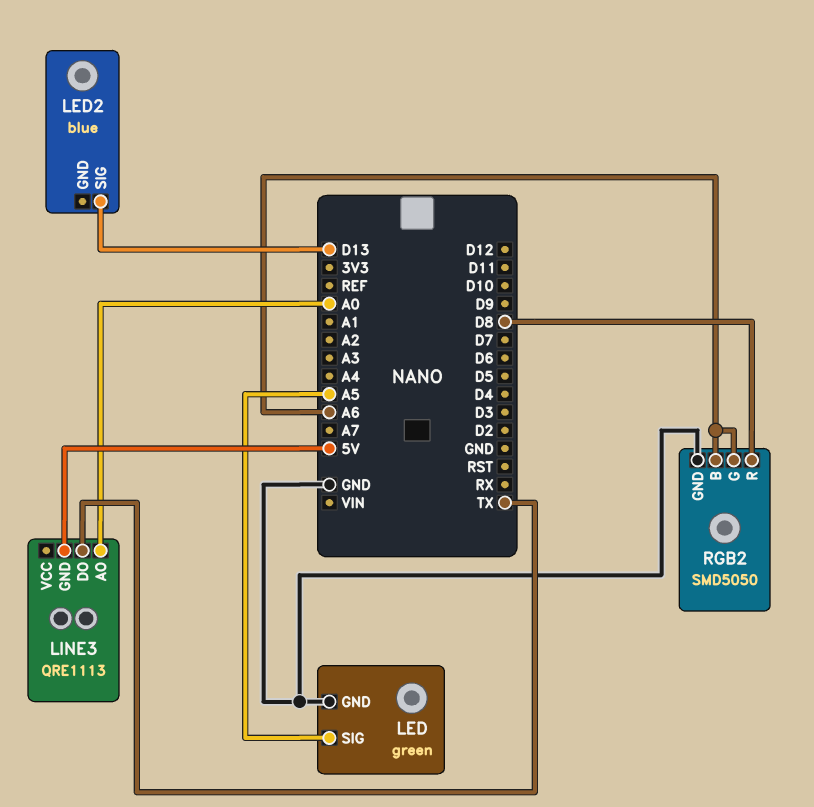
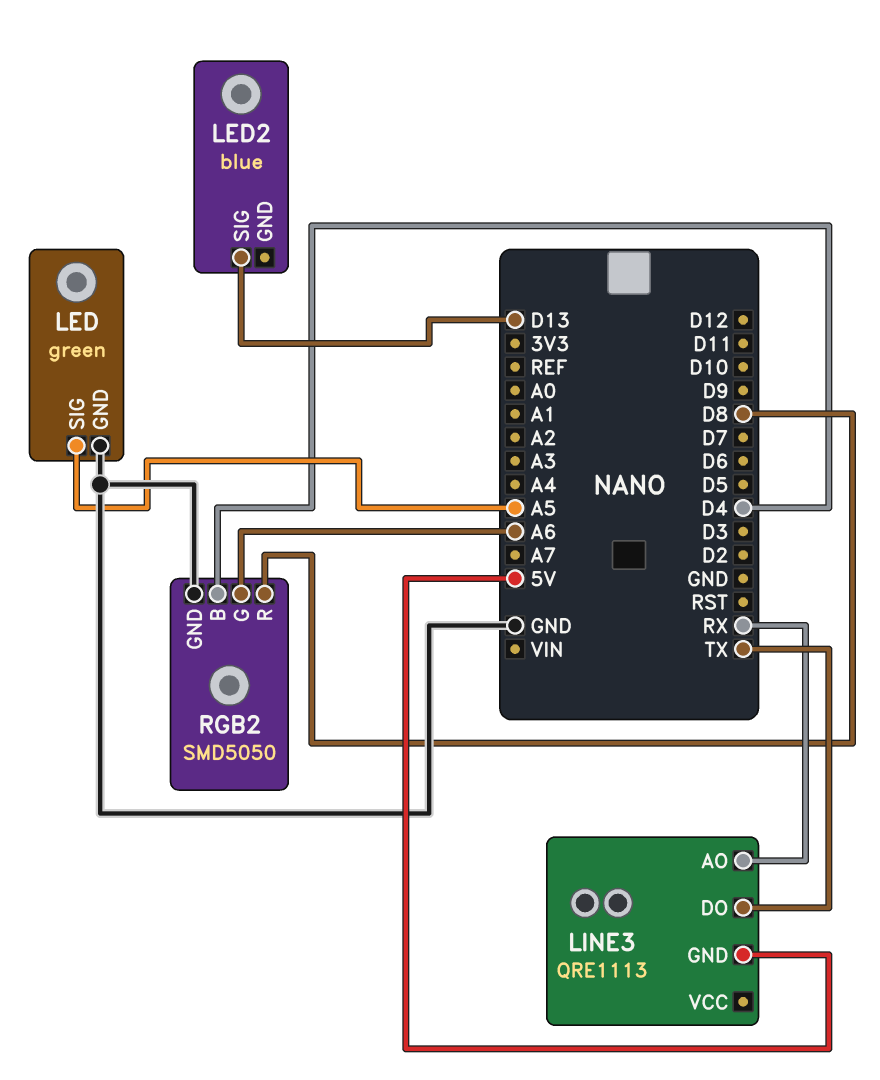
LINE3 pin AO: A0 -> RX
RGB2 pin B: A6 -> D4

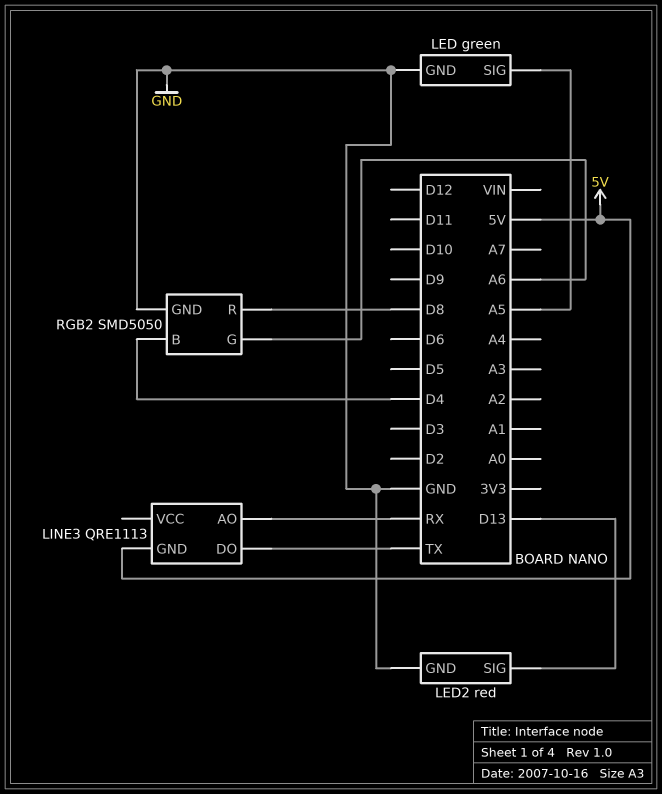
LED2: blue -> red
LED2 pin GND: none -> GND

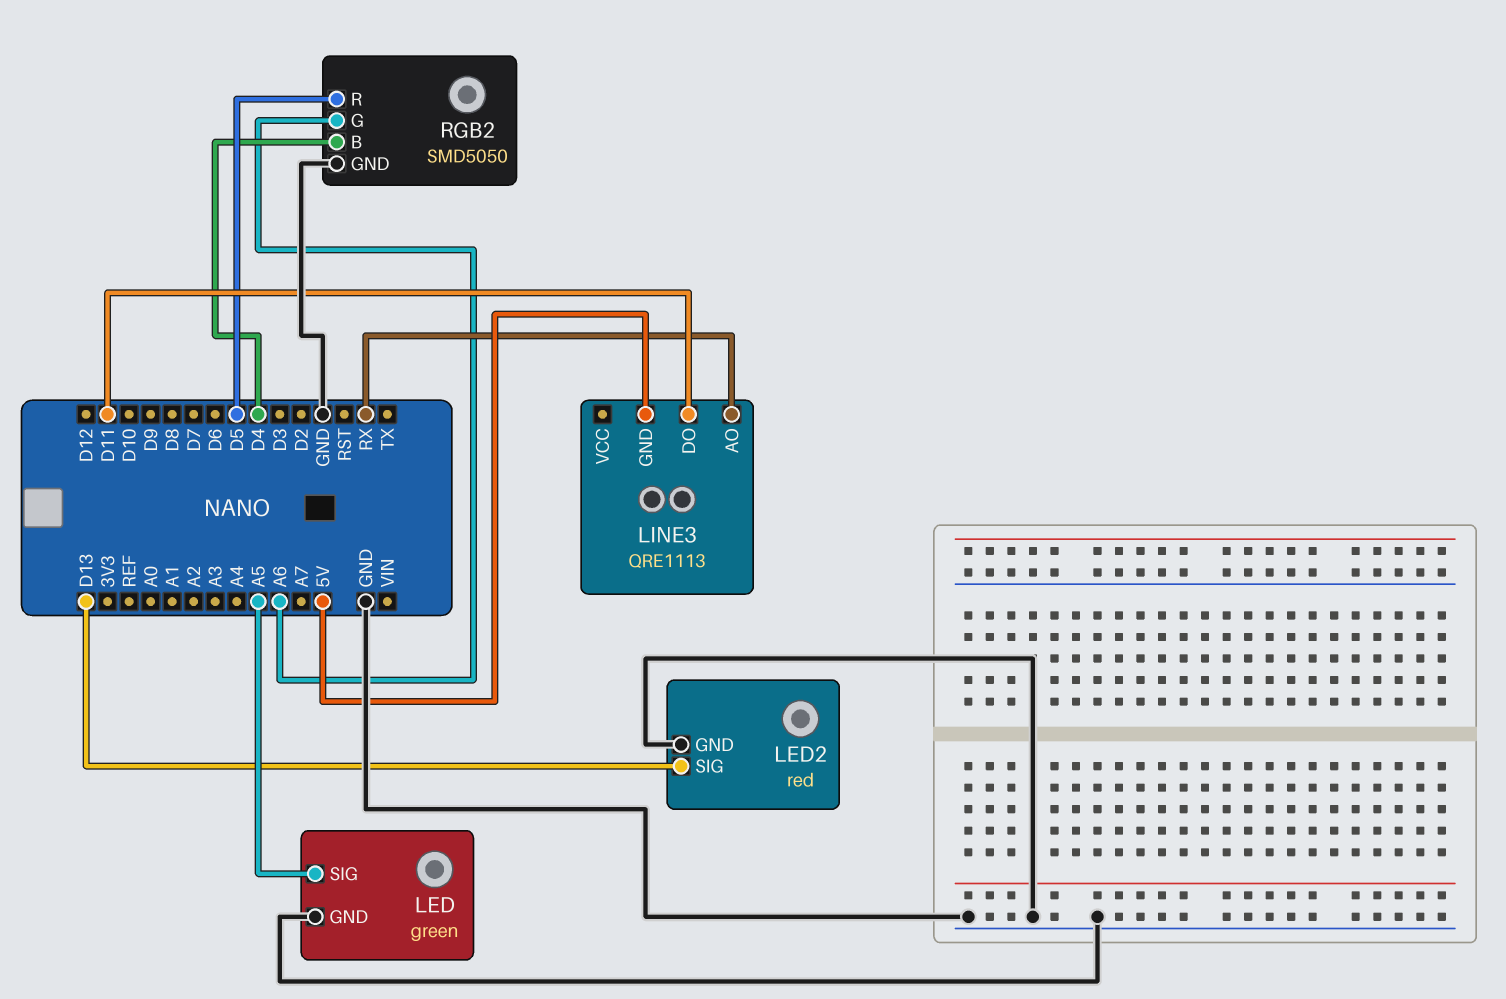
LINE3 pin DO: TX -> D11
RGB2 pin R: D8 -> D5

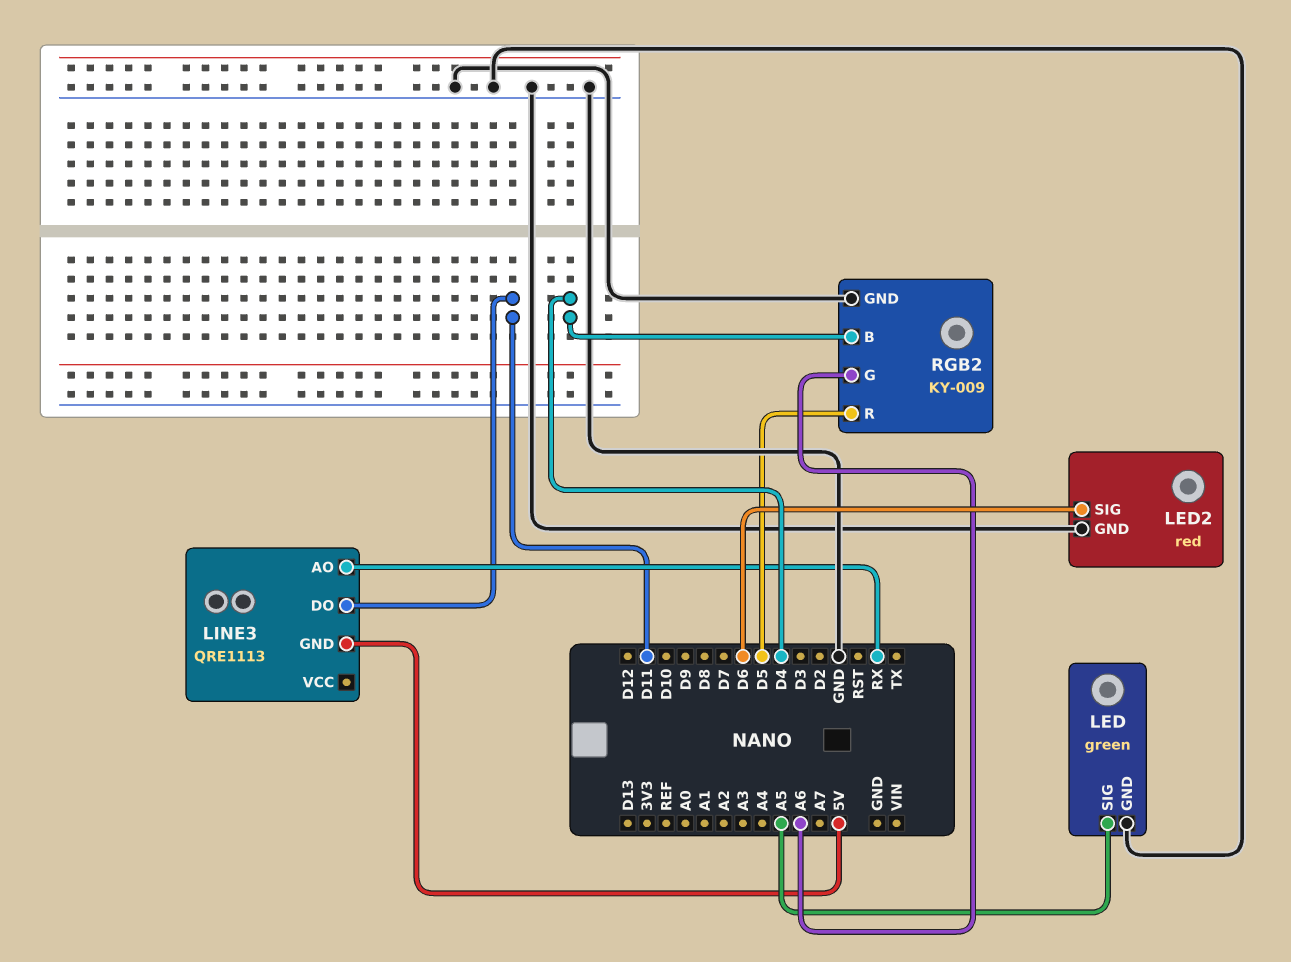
LED2 pin SIG: D13 -> D6
RGB2: SMD5050 -> KY-009

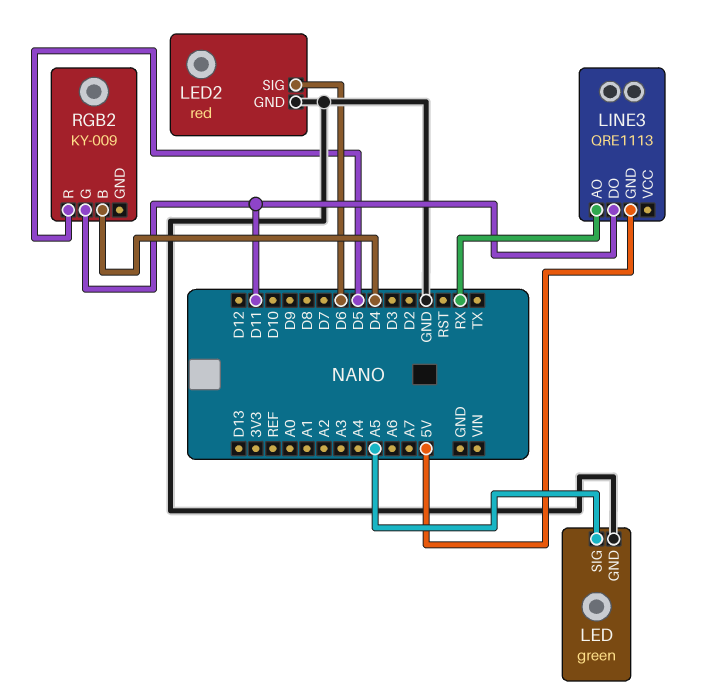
RGB2 pin G: A6 -> D11
RGB2 pin GND: GND -> none

